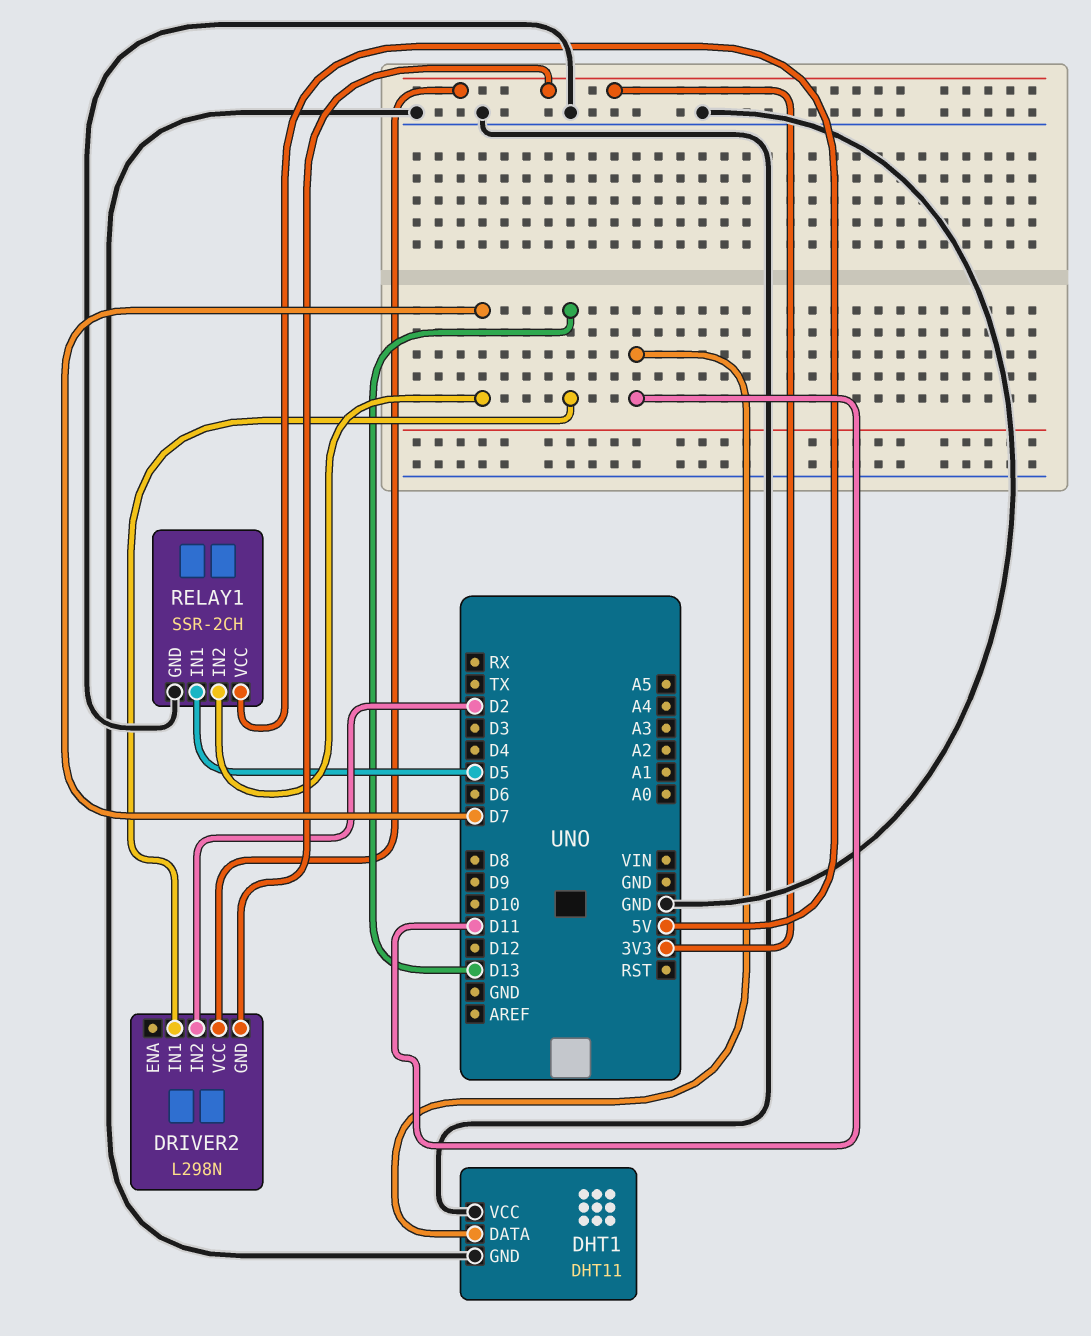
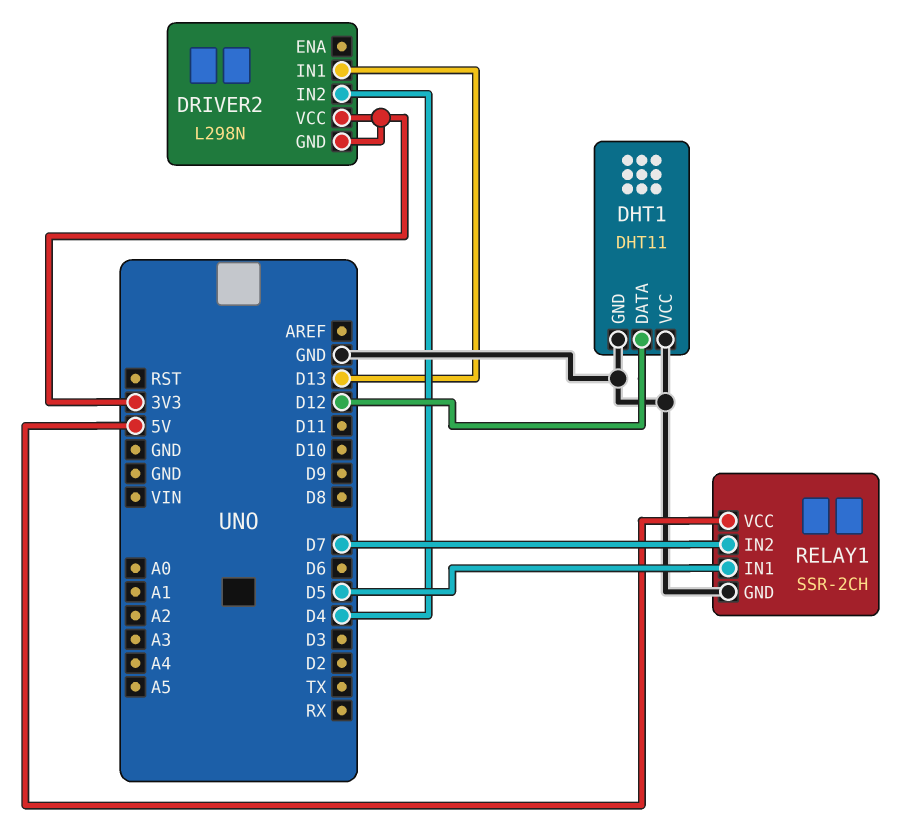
DHT1 pin DATA: D11 -> D12
DRIVER2 pin IN2: D2 -> D4

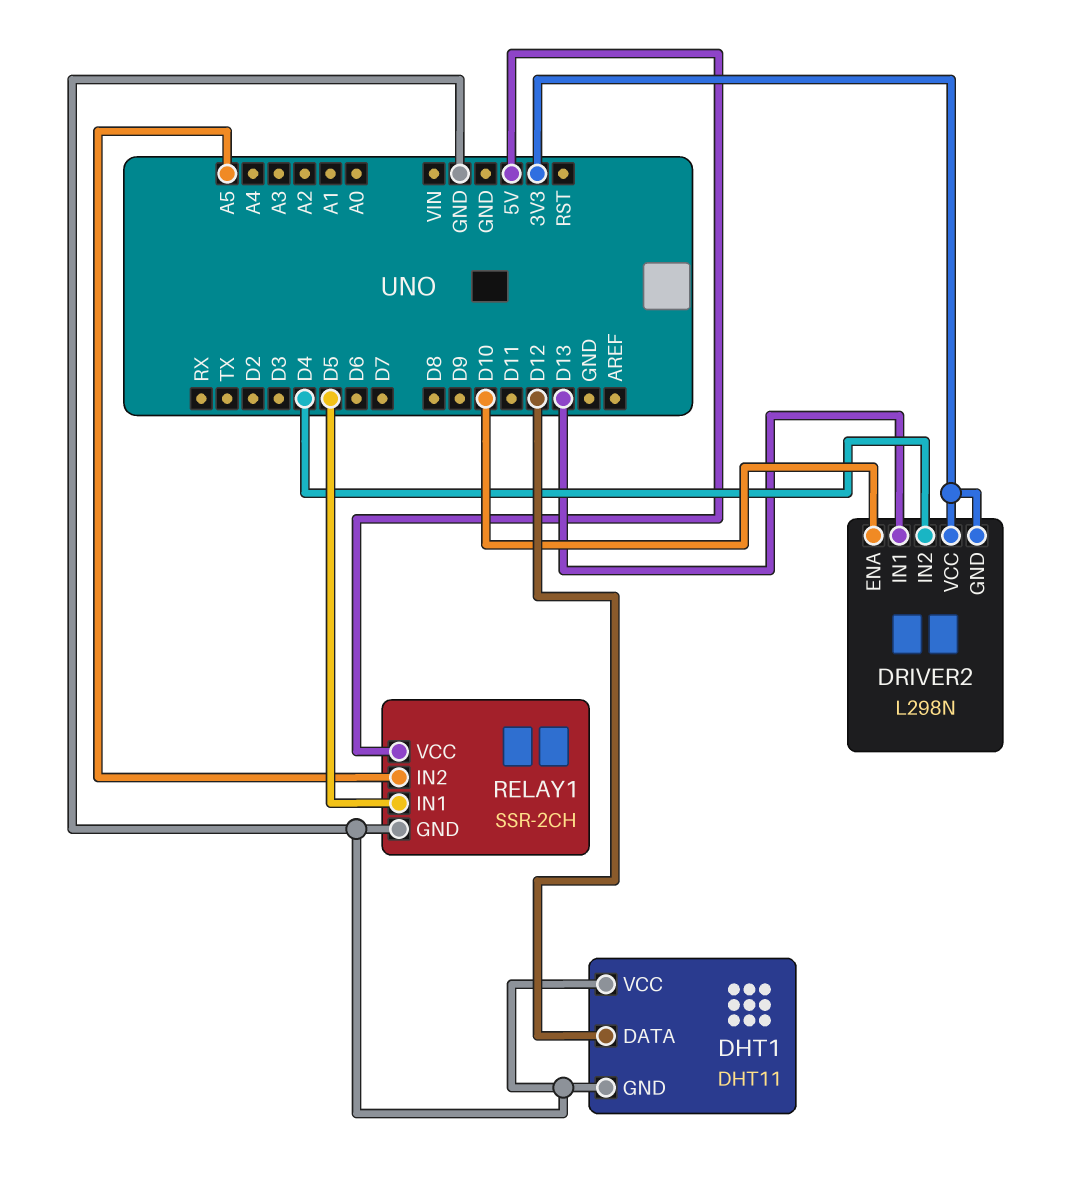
DRIVER2 pin ENA: none -> D10
RELAY1 pin IN2: D7 -> A5

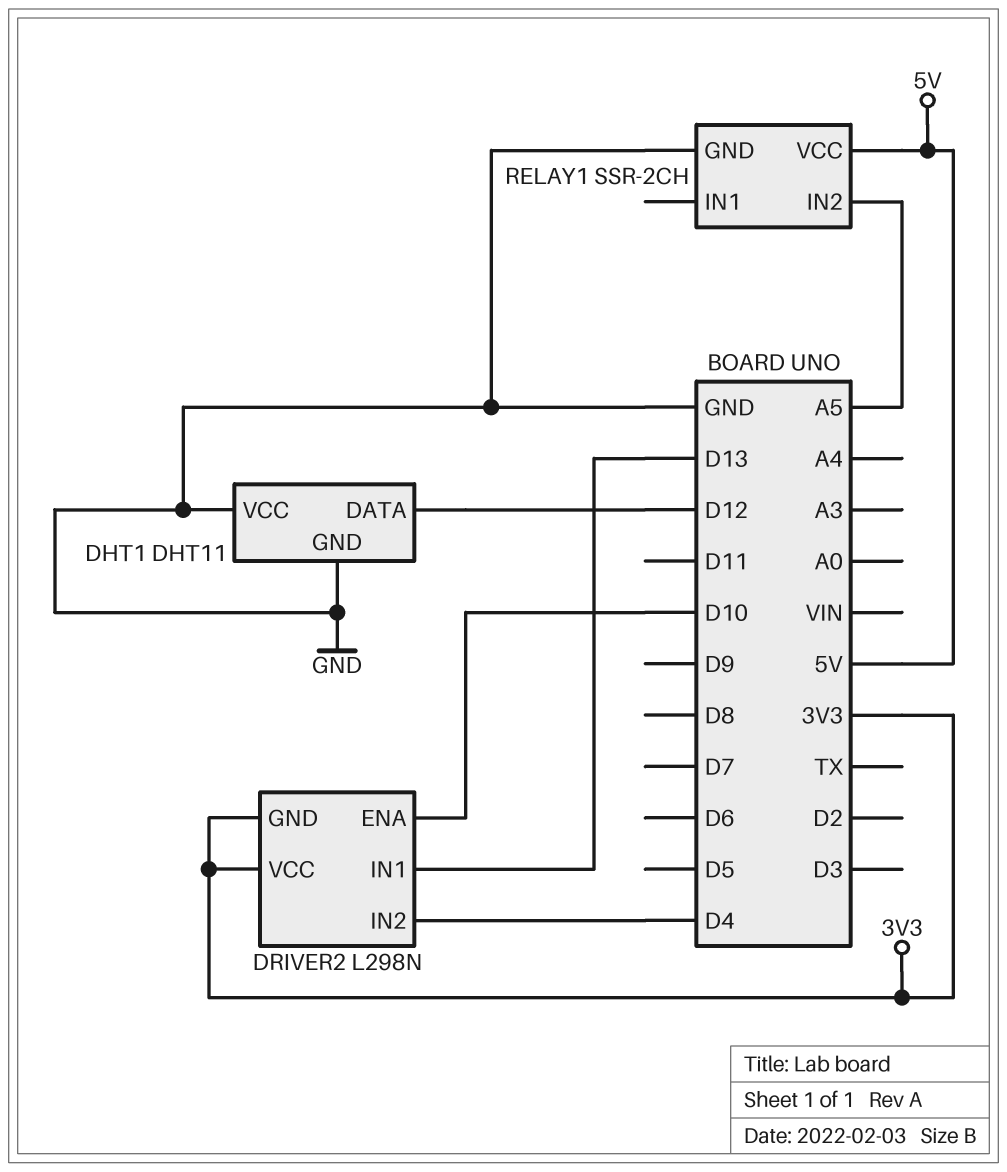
RELAY1 pin IN1: D5 -> none

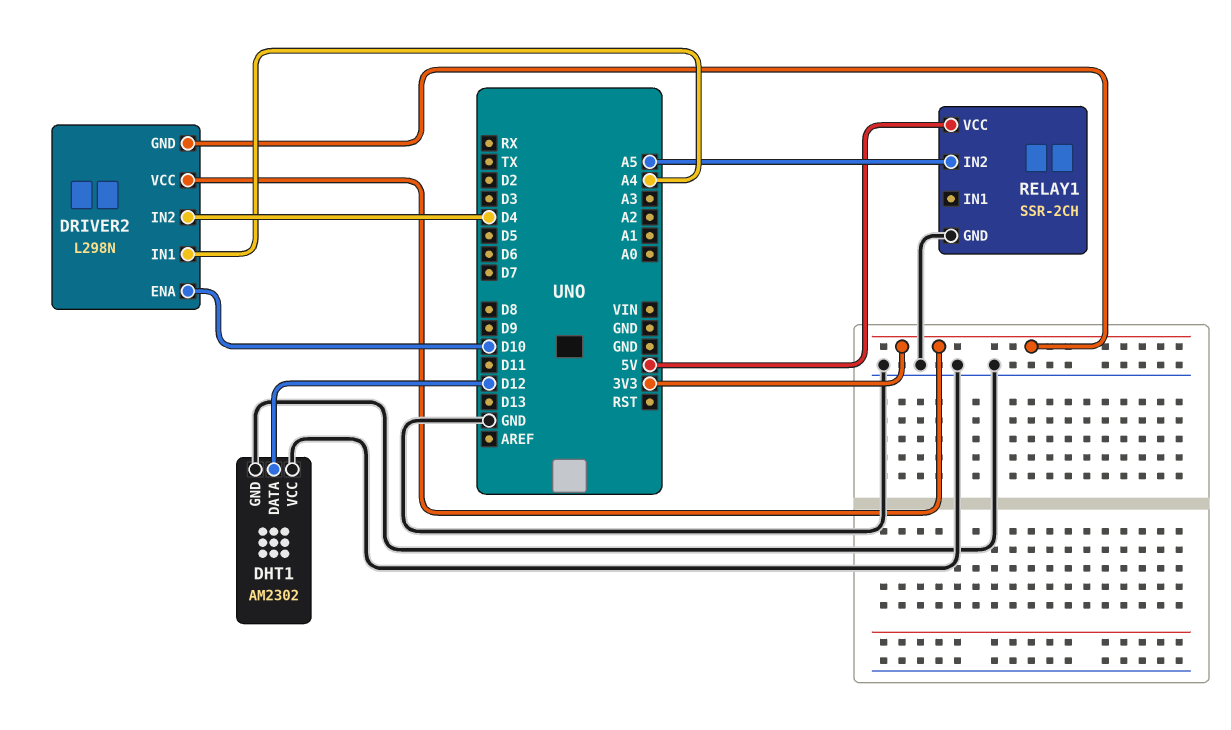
DHT1: DHT11 -> AM2302
DRIVER2 pin IN1: D13 -> A4

